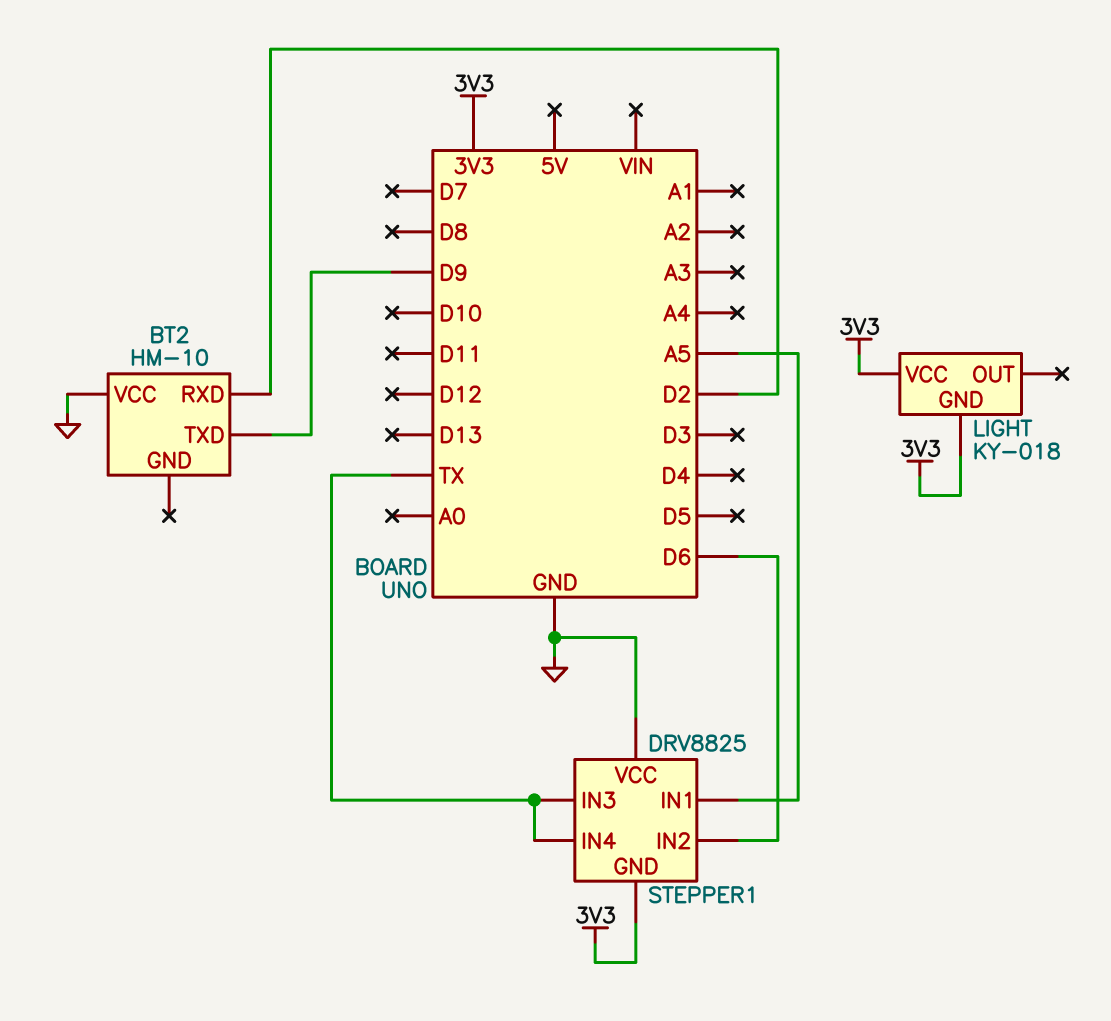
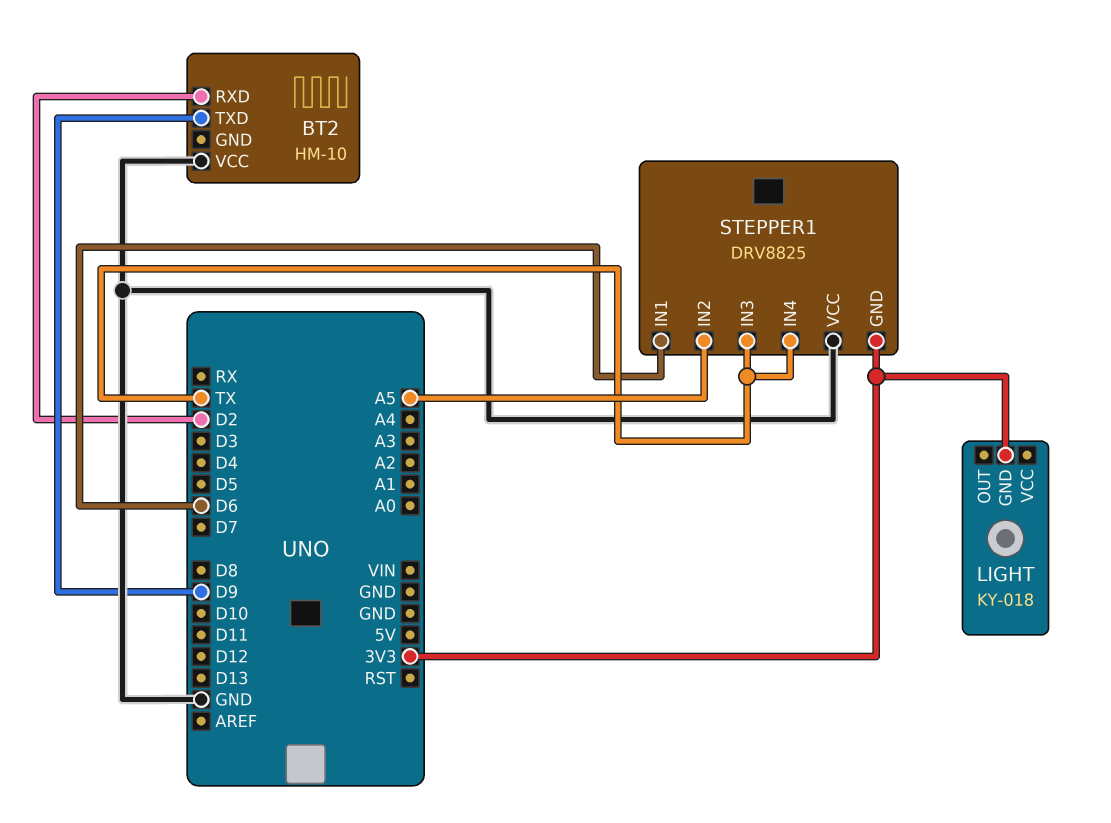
LIGHT pin VCC: 3V3 -> none
STEPPER1 pin IN1: A5 -> D6
STEPPER1 pin IN2: D6 -> A5

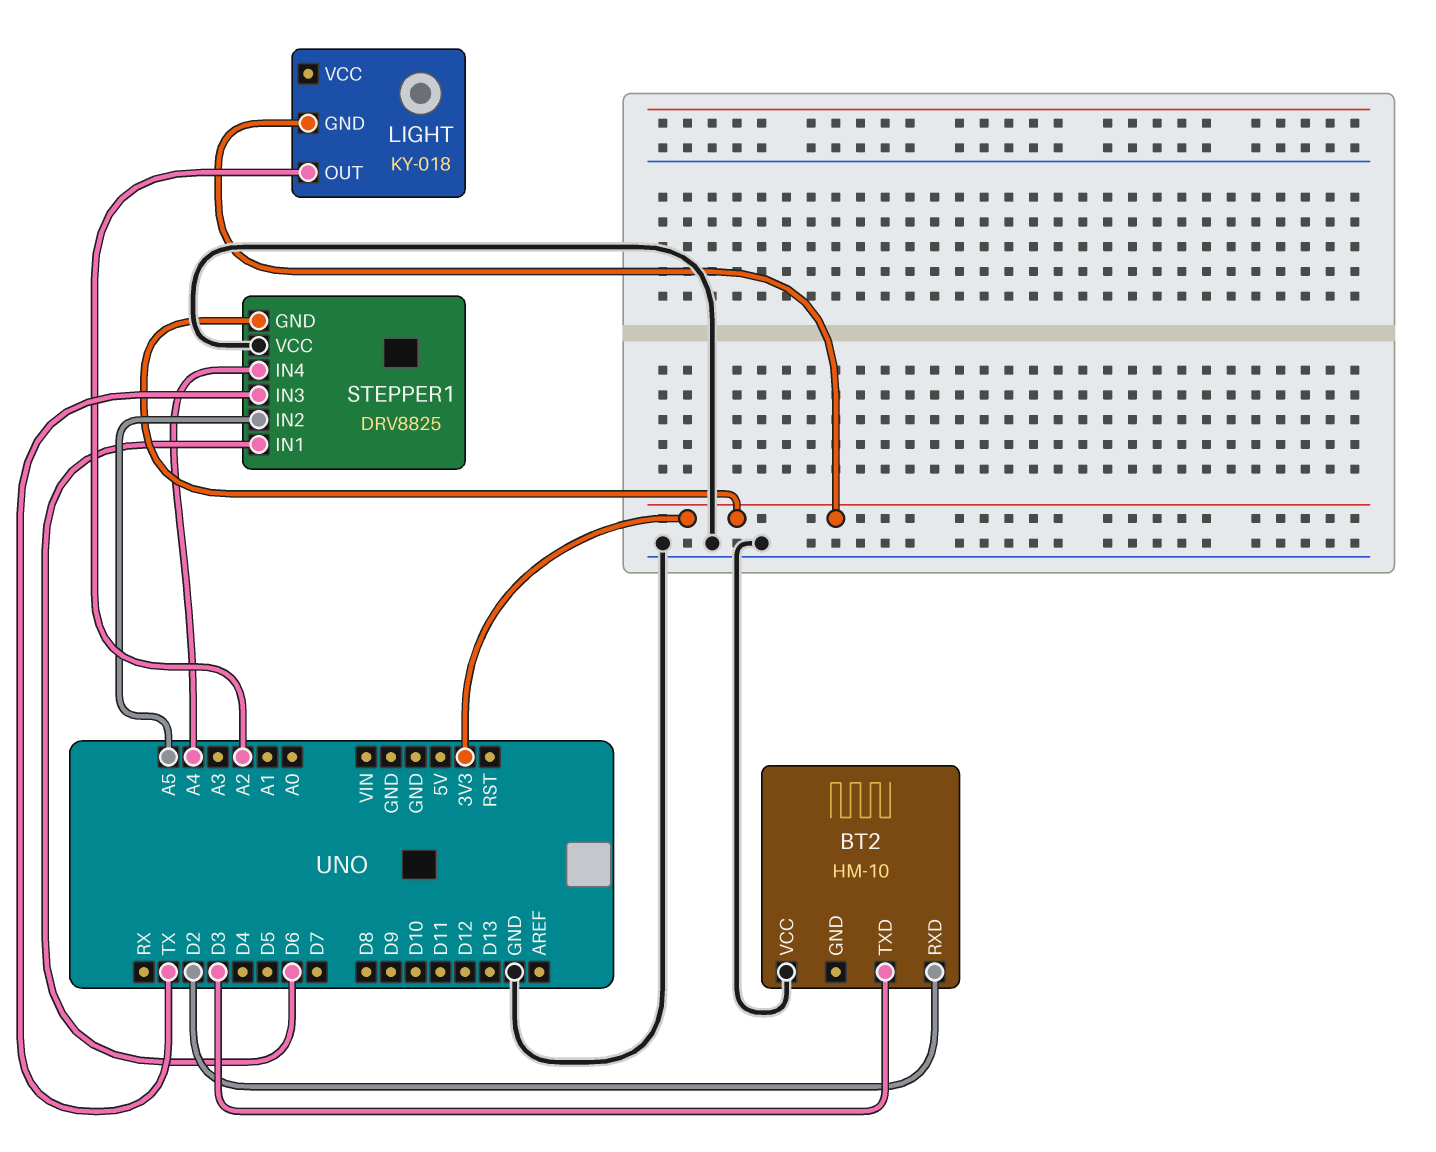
BT2 pin TXD: D9 -> D3
LIGHT pin OUT: none -> A2
STEPPER1 pin IN4: TX -> A4

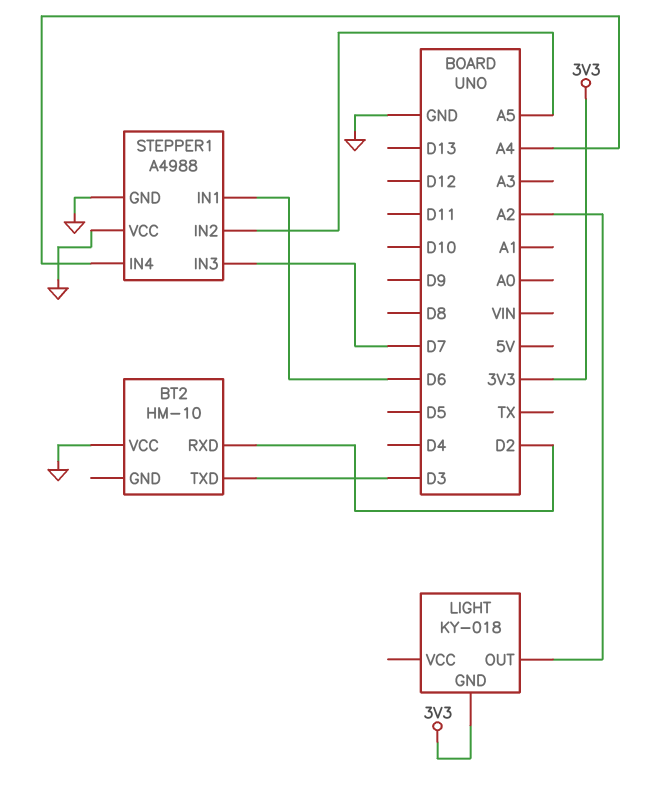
STEPPER1: DRV8825 -> A4988
STEPPER1 pin GND: 3V3 -> GND
STEPPER1 pin IN3: TX -> D7

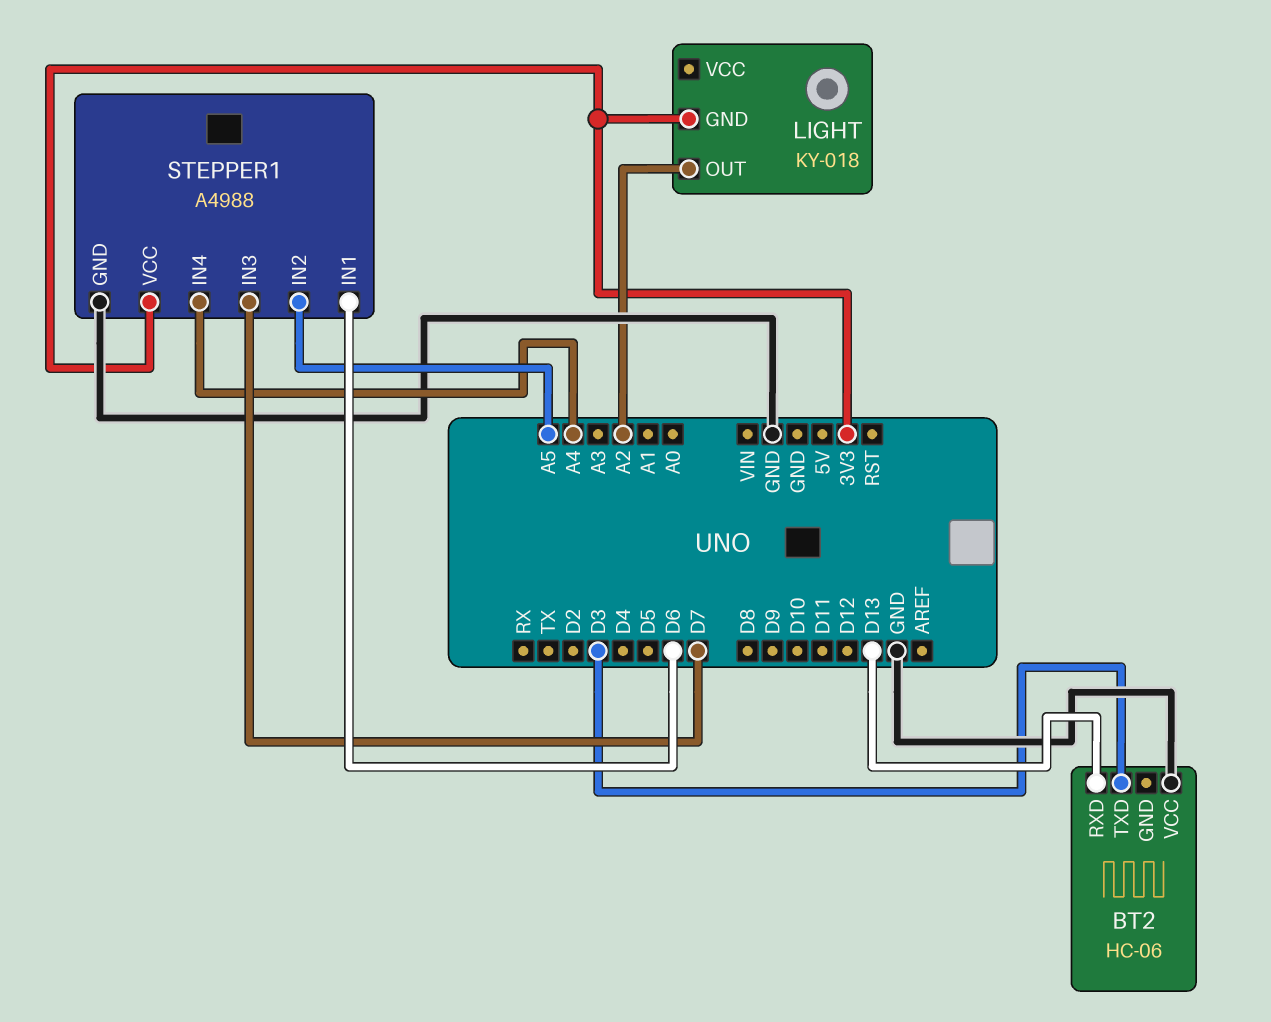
BT2: HM-10 -> HC-06
BT2 pin RXD: D2 -> D13
STEPPER1 pin VCC: GND -> 3V3

